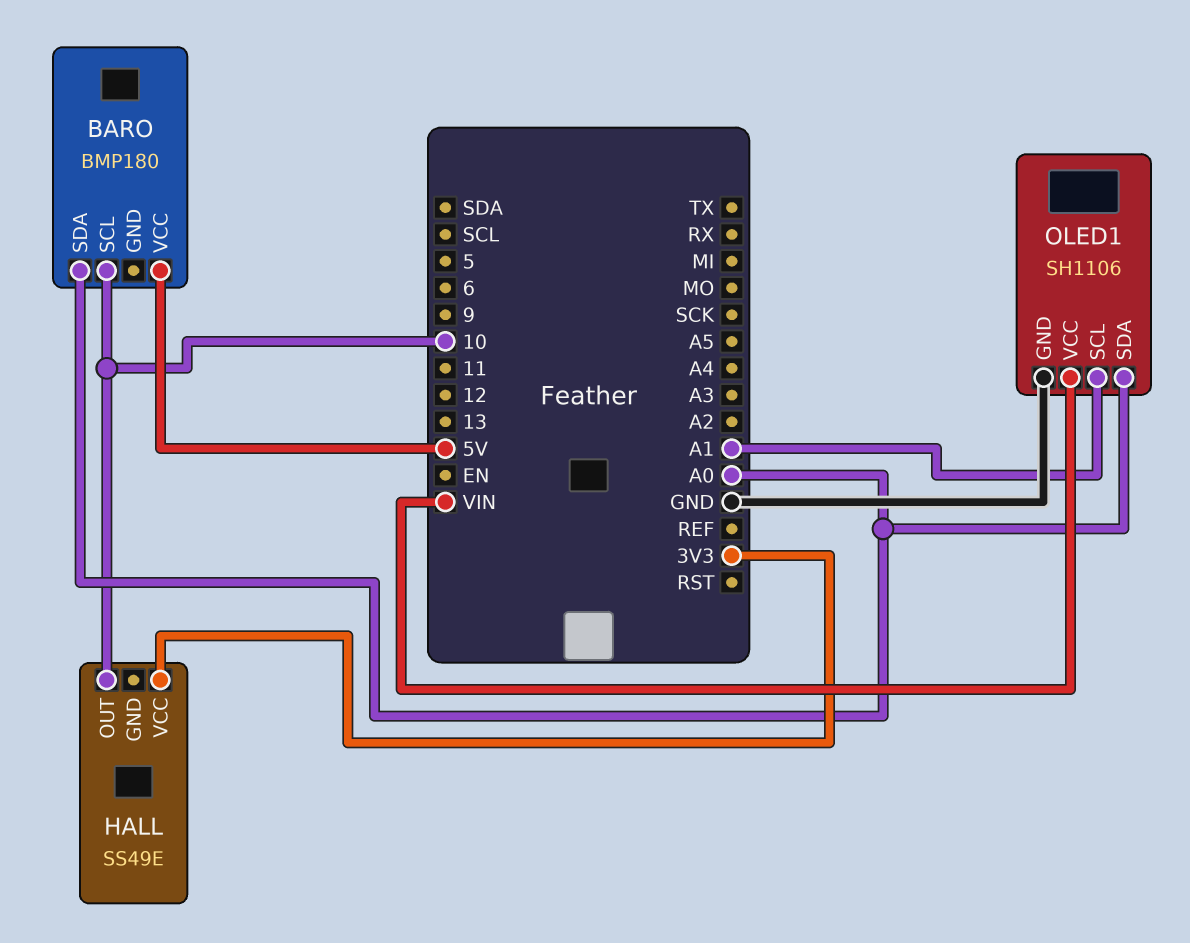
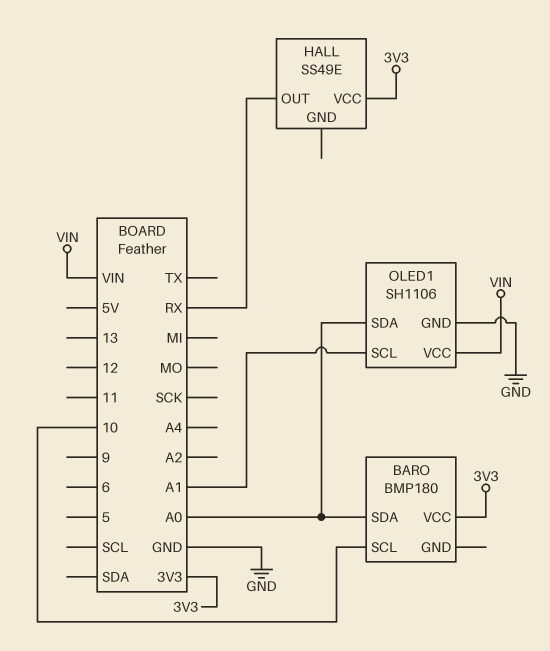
BARO pin VCC: 5V -> 3V3
HALL pin OUT: 10 -> RX

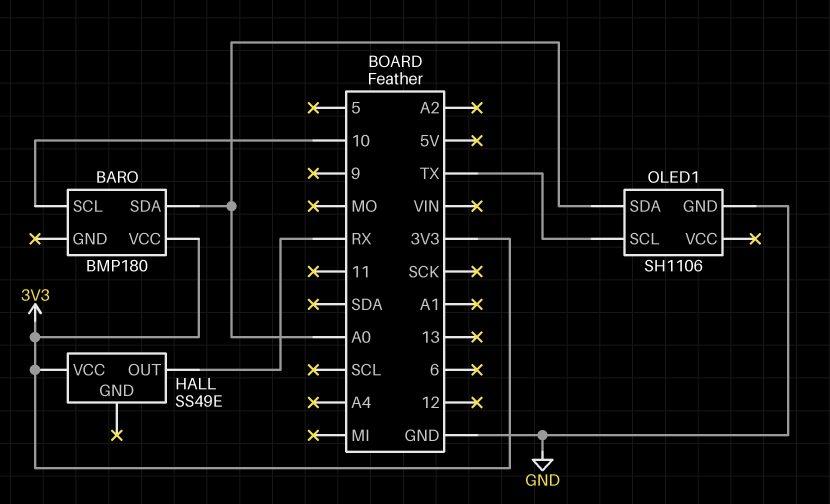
OLED1 pin SCL: A1 -> TX
OLED1 pin VCC: VIN -> none

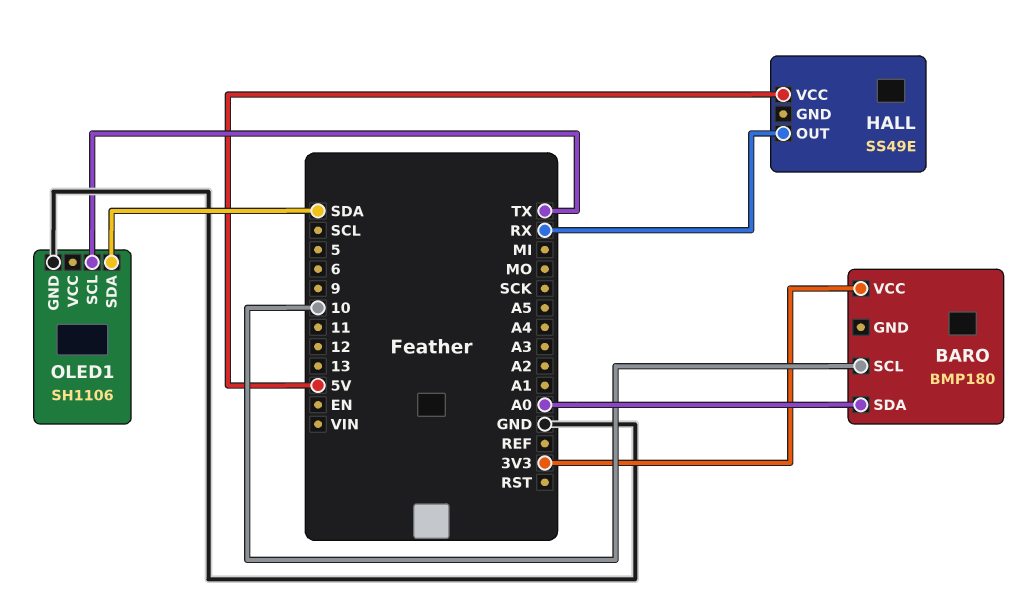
HALL pin VCC: 3V3 -> 5V
OLED1 pin SDA: A0 -> SDA

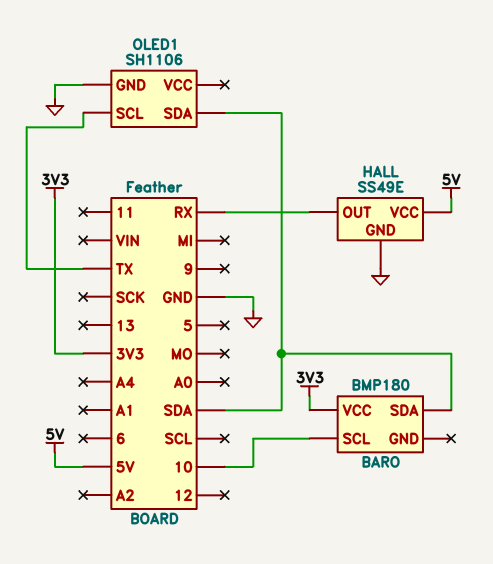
BARO pin SDA: A0 -> SDA
HALL pin GND: none -> GND

